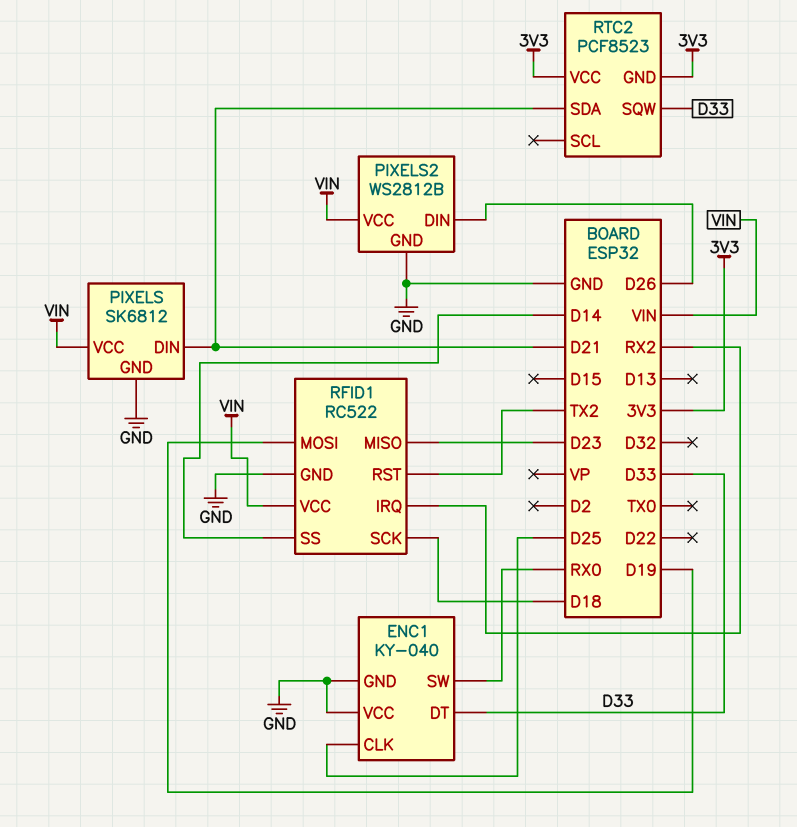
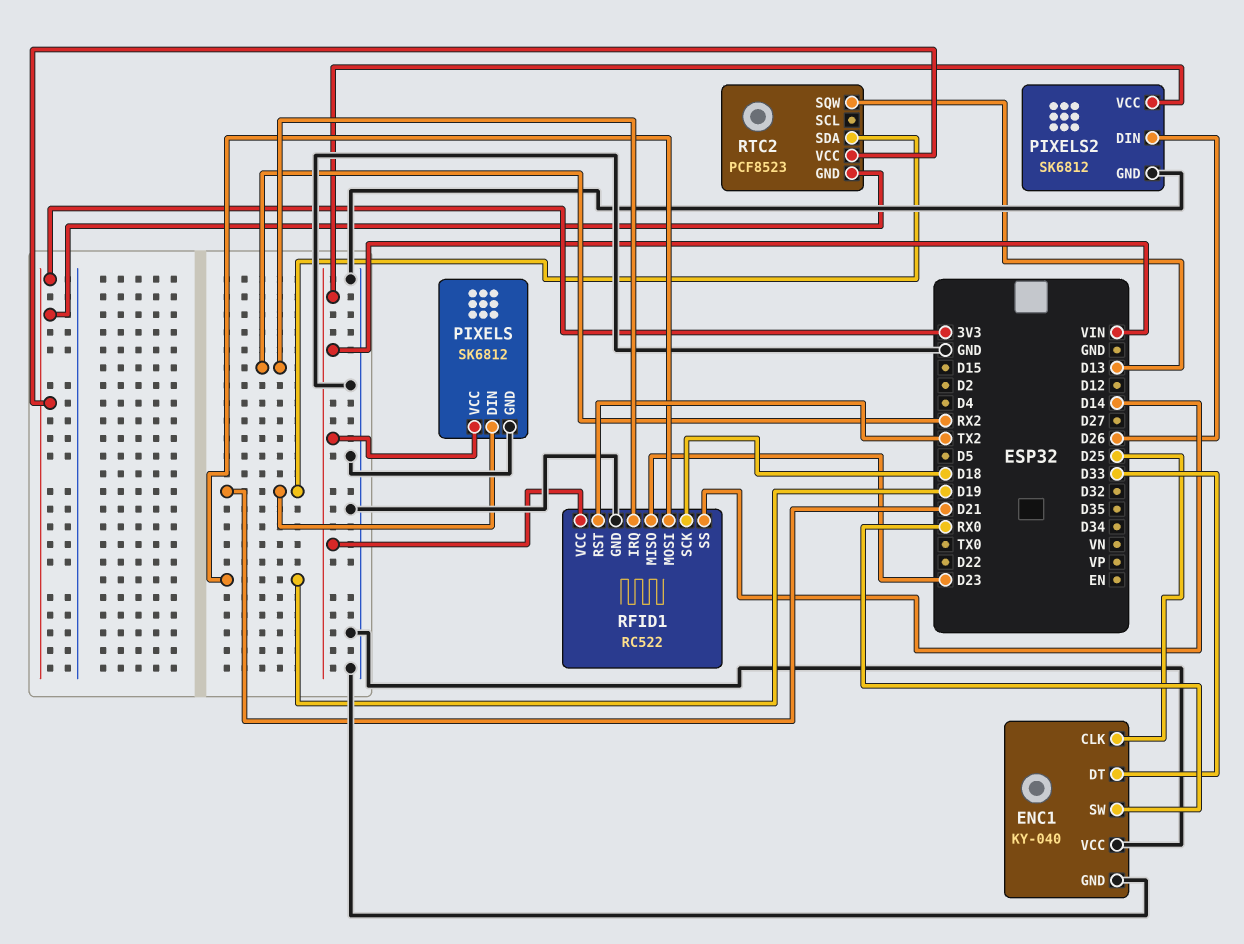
PIXELS2: WS2812B -> SK6812
RTC2 pin SQW: D33 -> D13

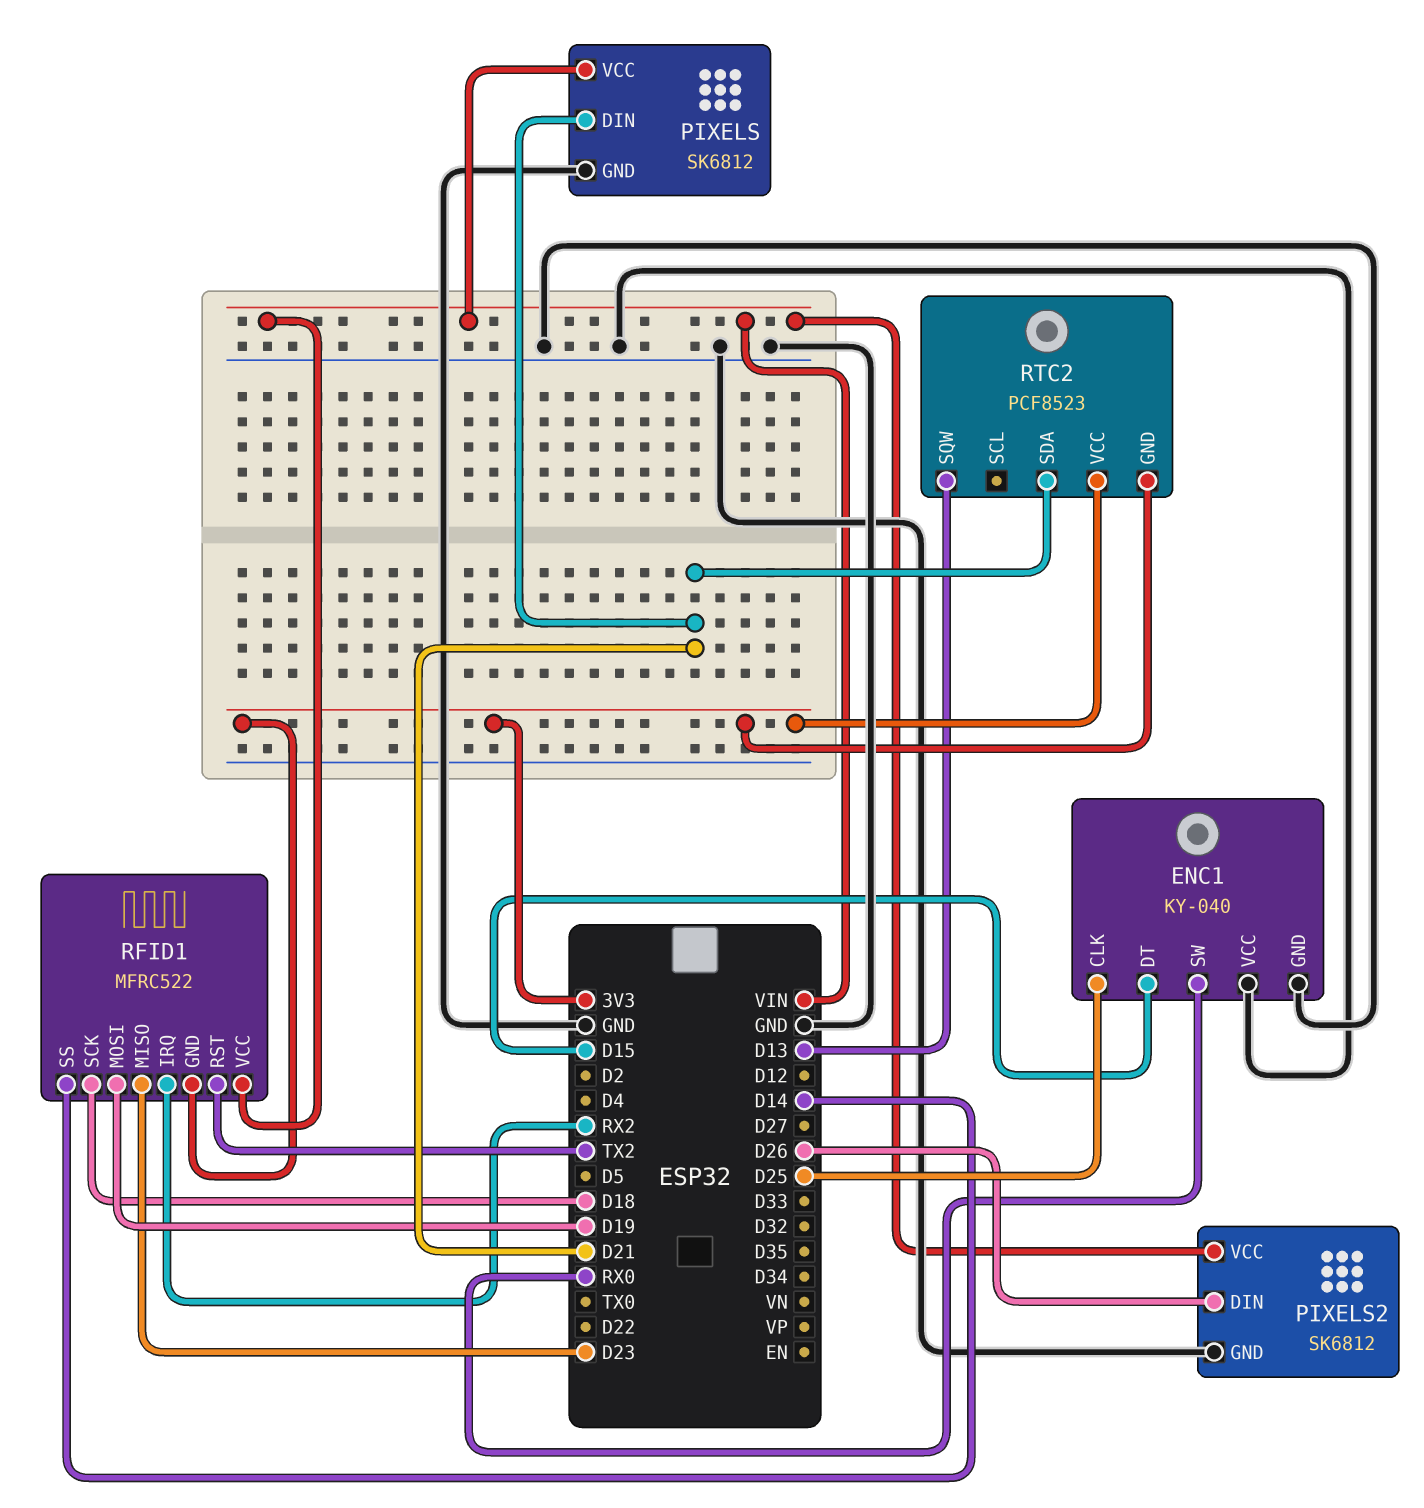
ENC1 pin DT: D33 -> D15
RFID1: RC522 -> MFRC522
RFID1 pin GND: GND -> 3V3

